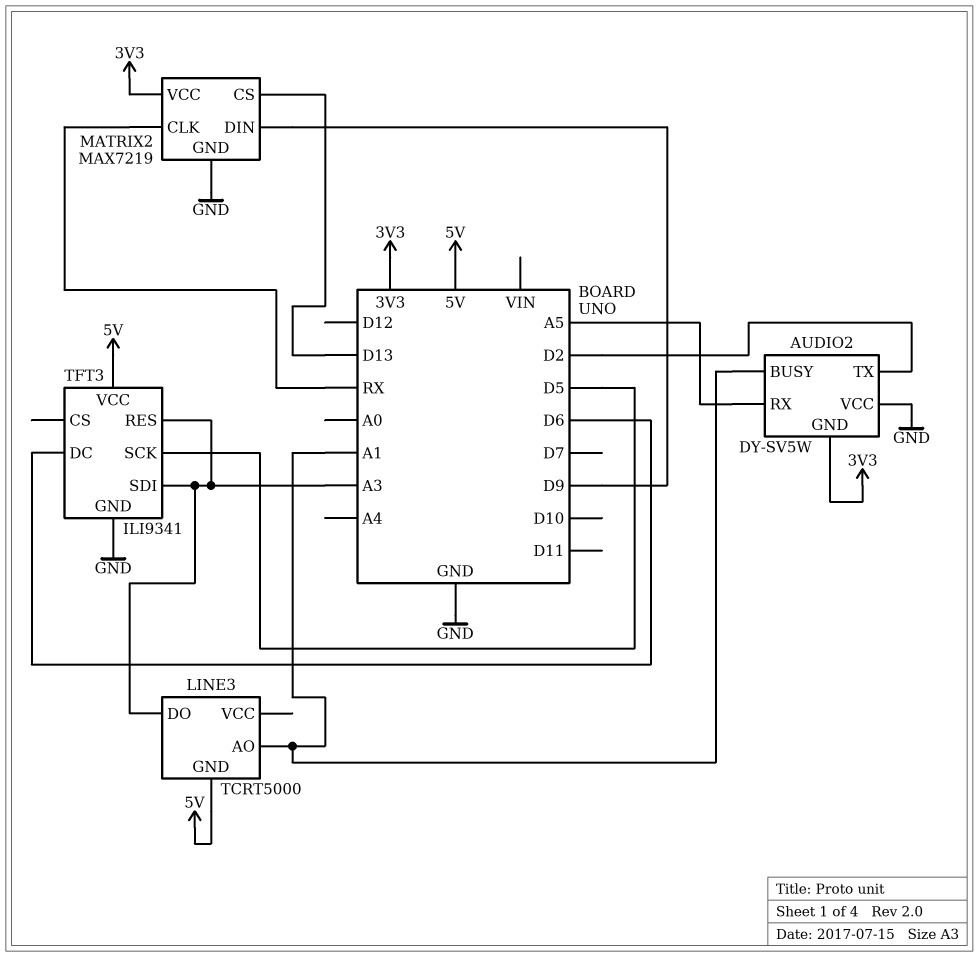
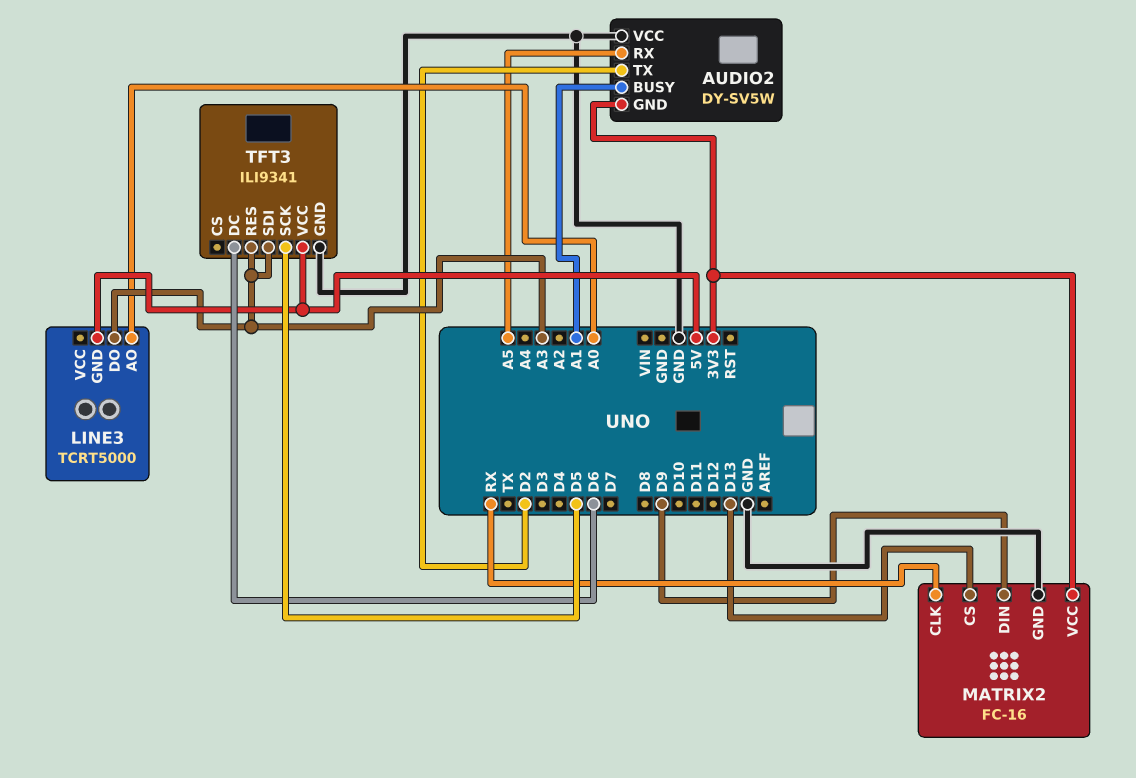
LINE3 pin AO: A1 -> A0
MATRIX2: MAX7219 -> FC-16

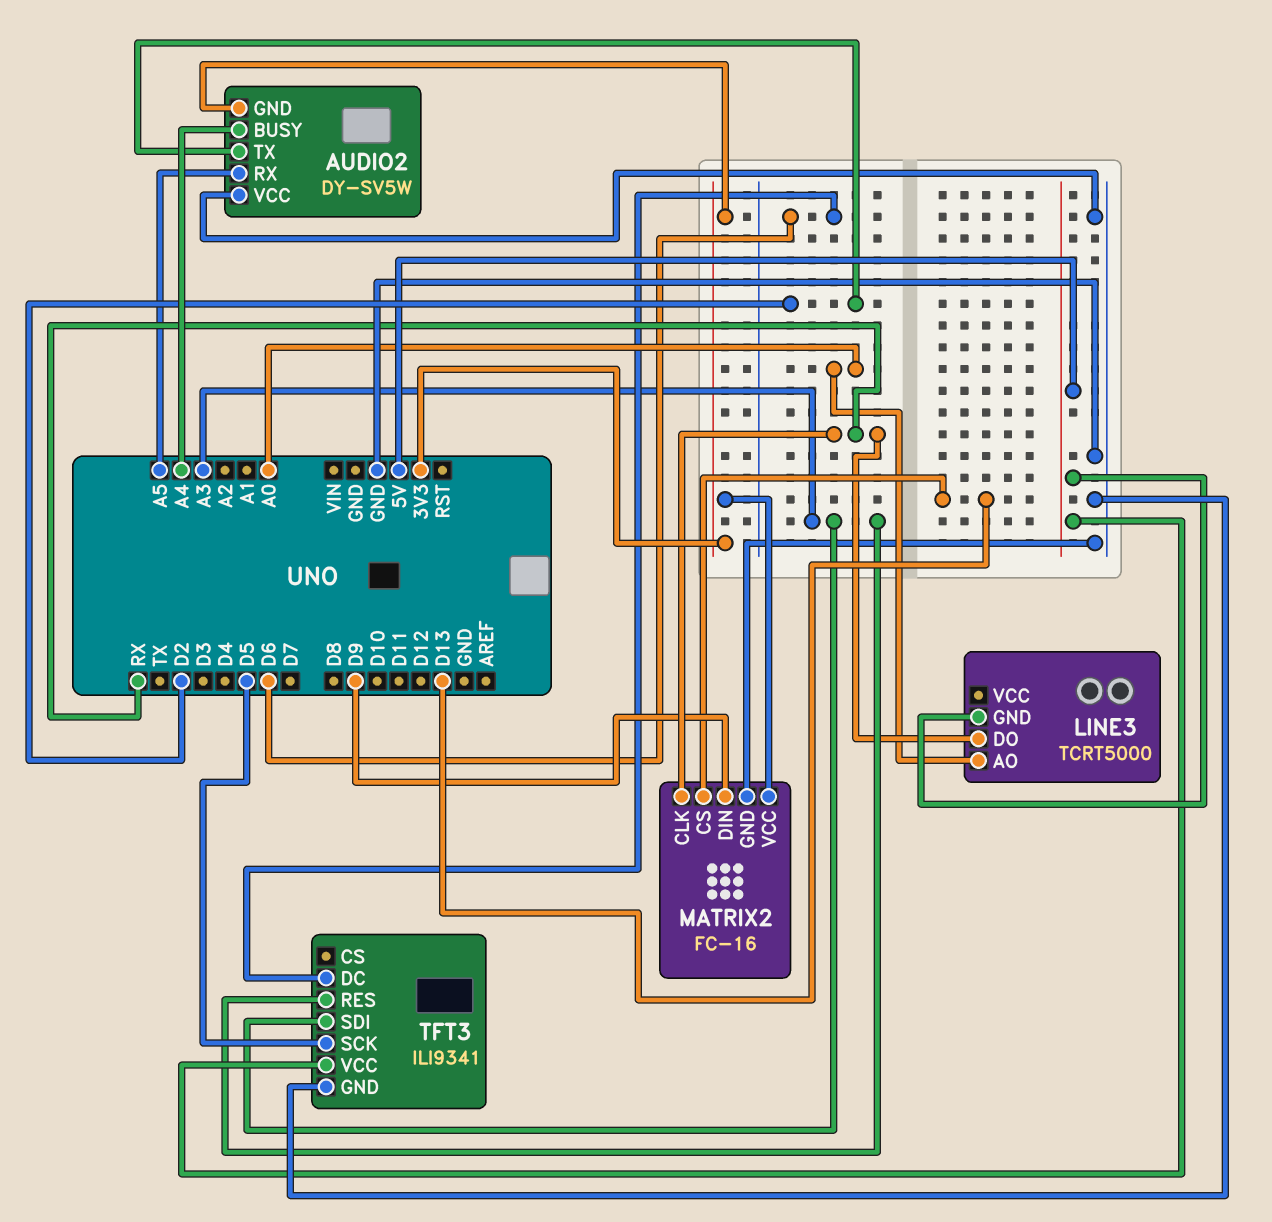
AUDIO2 pin BUSY: A1 -> A4
LINE3 pin DO: A3 -> RX

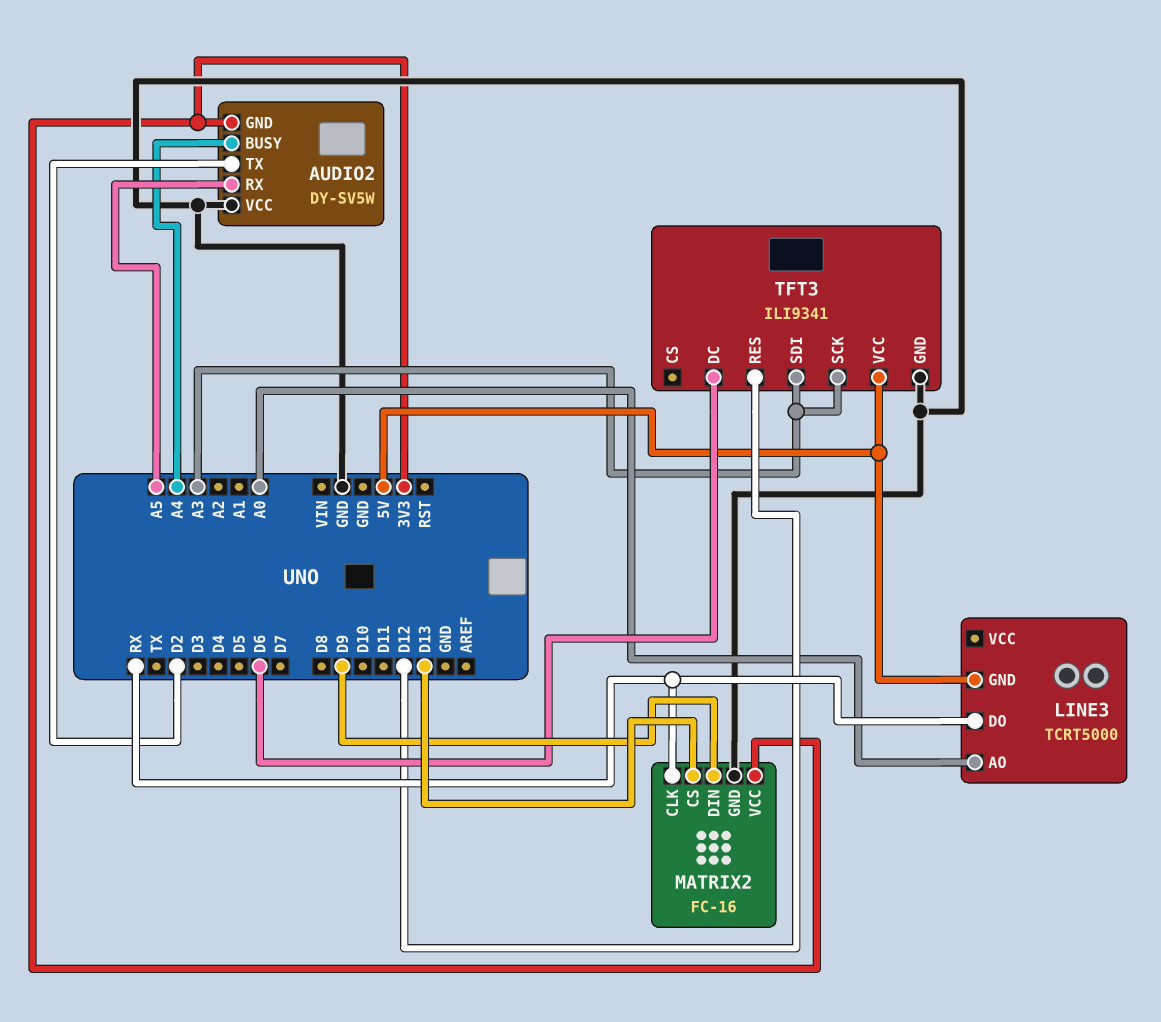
TFT3 pin RES: A3 -> D12
TFT3 pin SCK: D5 -> A3

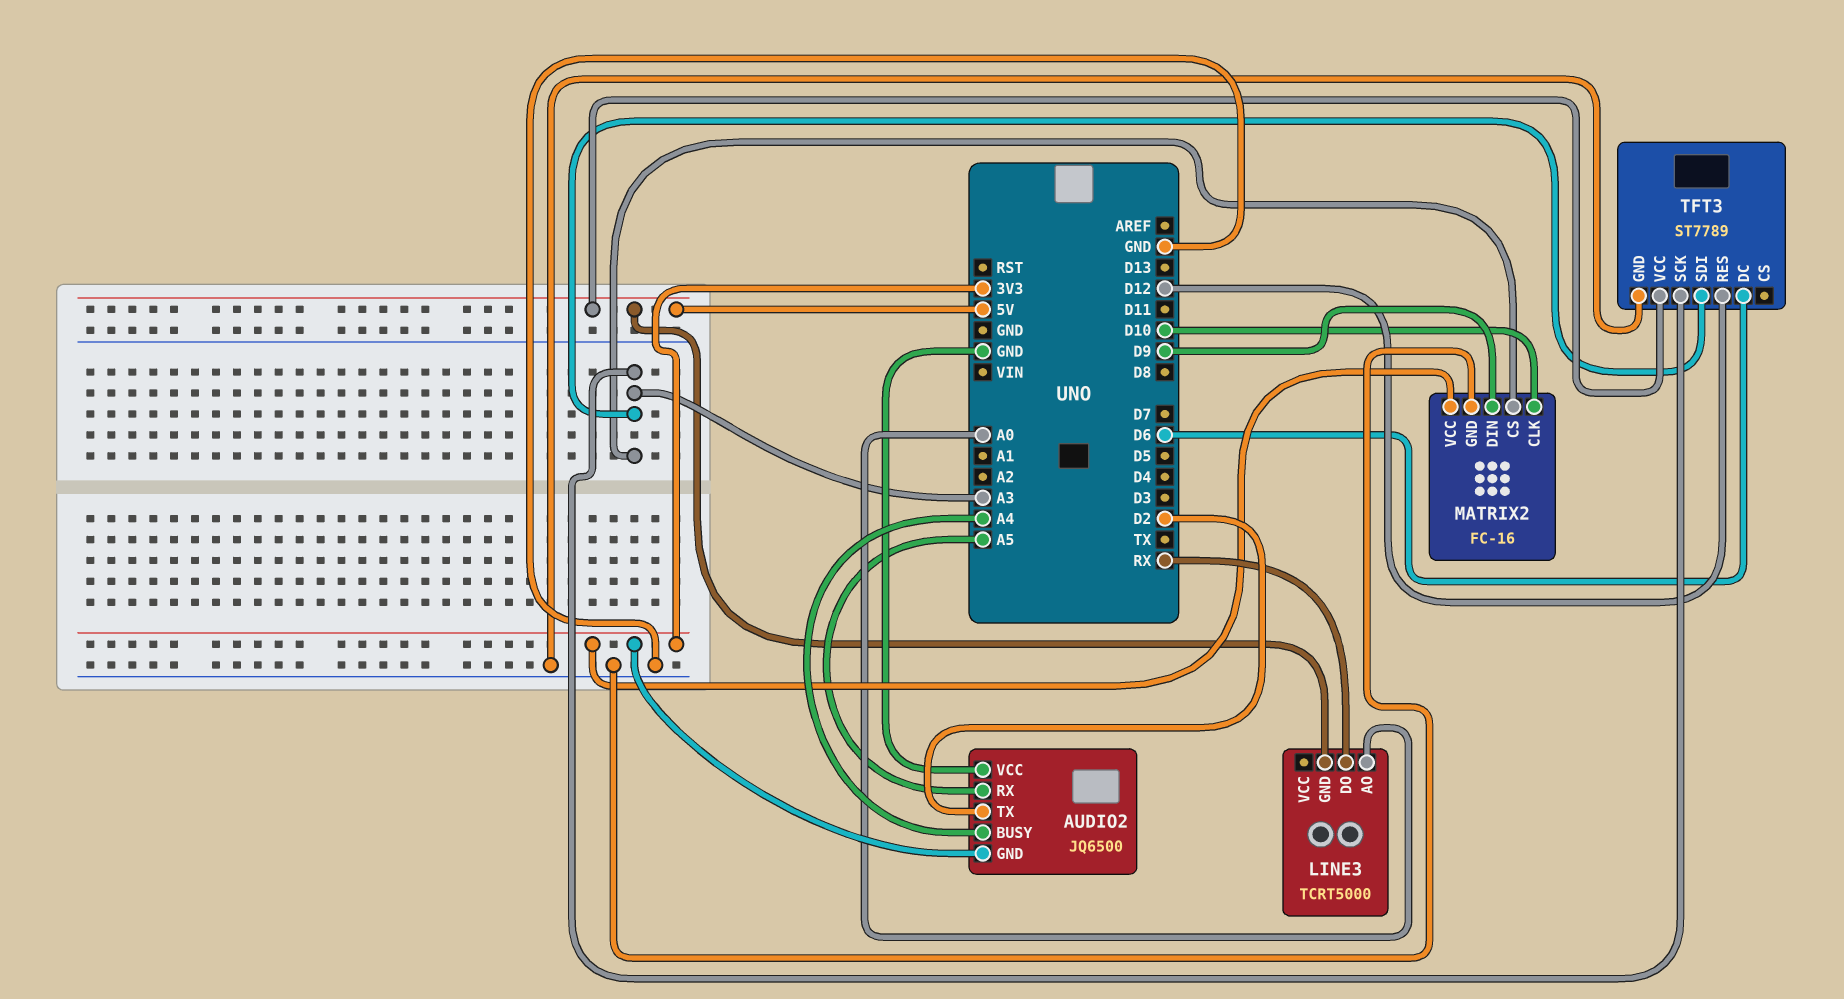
AUDIO2: DY-SV5W -> JQ6500
MATRIX2 pin CLK: RX -> D10
MATRIX2 pin CS: D13 -> A3
TFT3: ILI9341 -> ST7789

